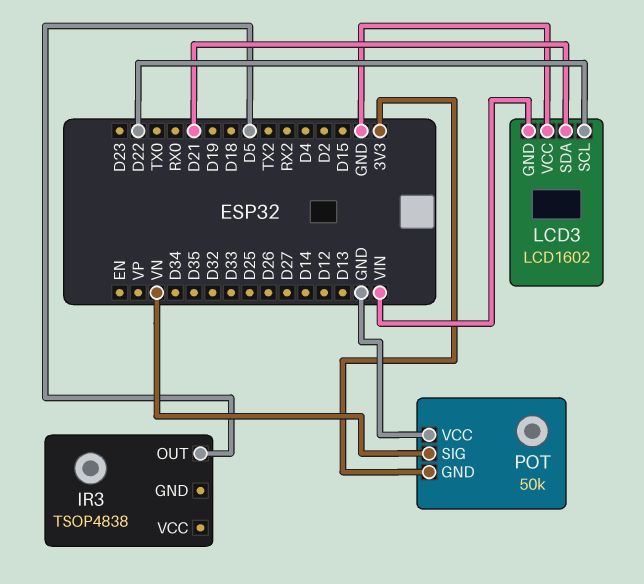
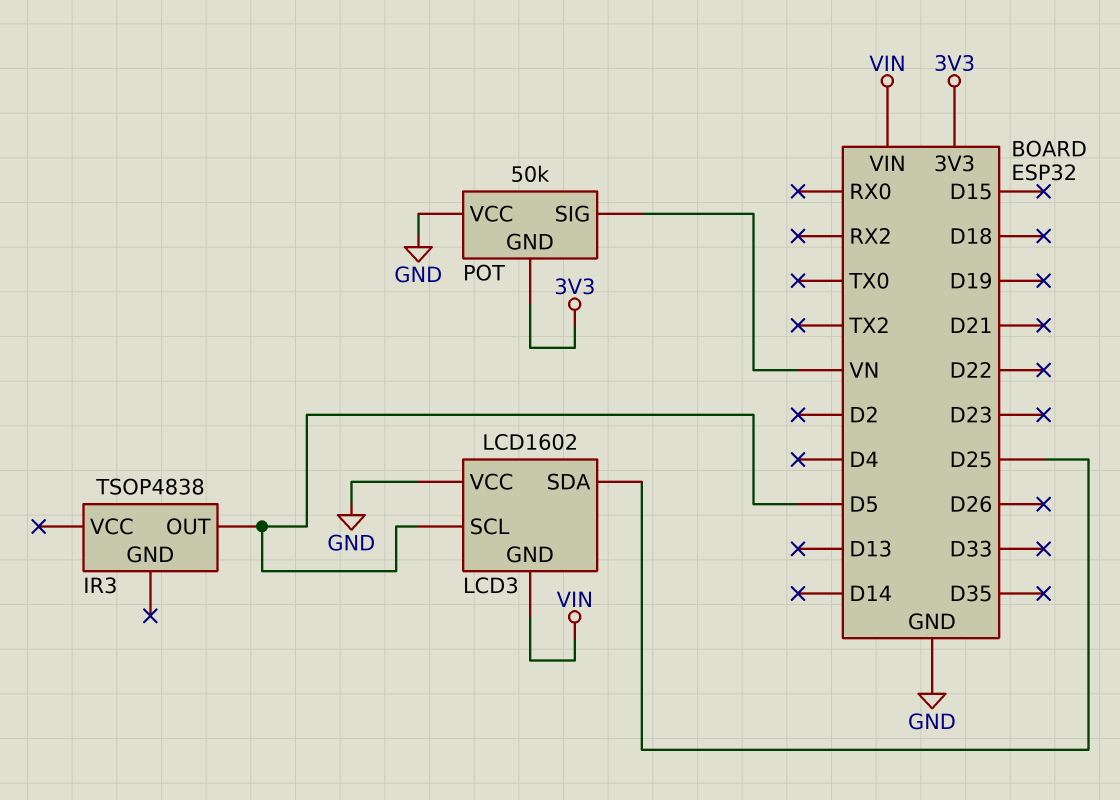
LCD3 pin SCL: D22 -> D5
LCD3 pin SDA: D21 -> D25

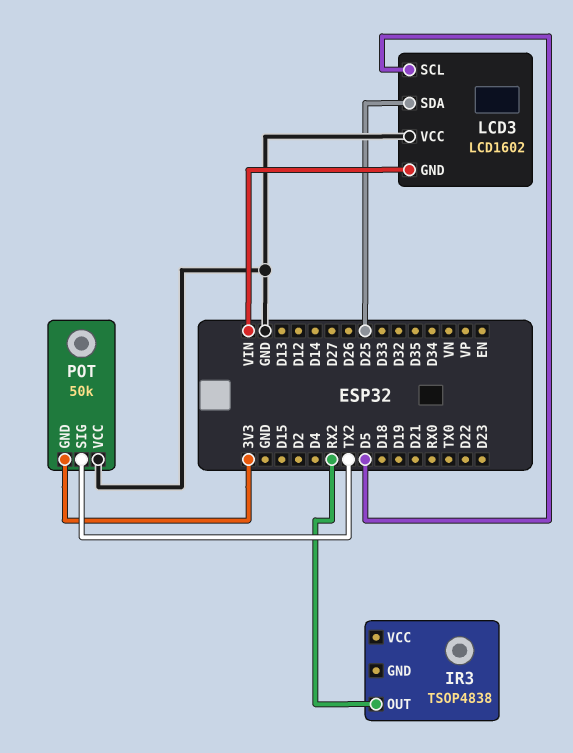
IR3 pin OUT: D5 -> RX2
POT pin SIG: VN -> TX2

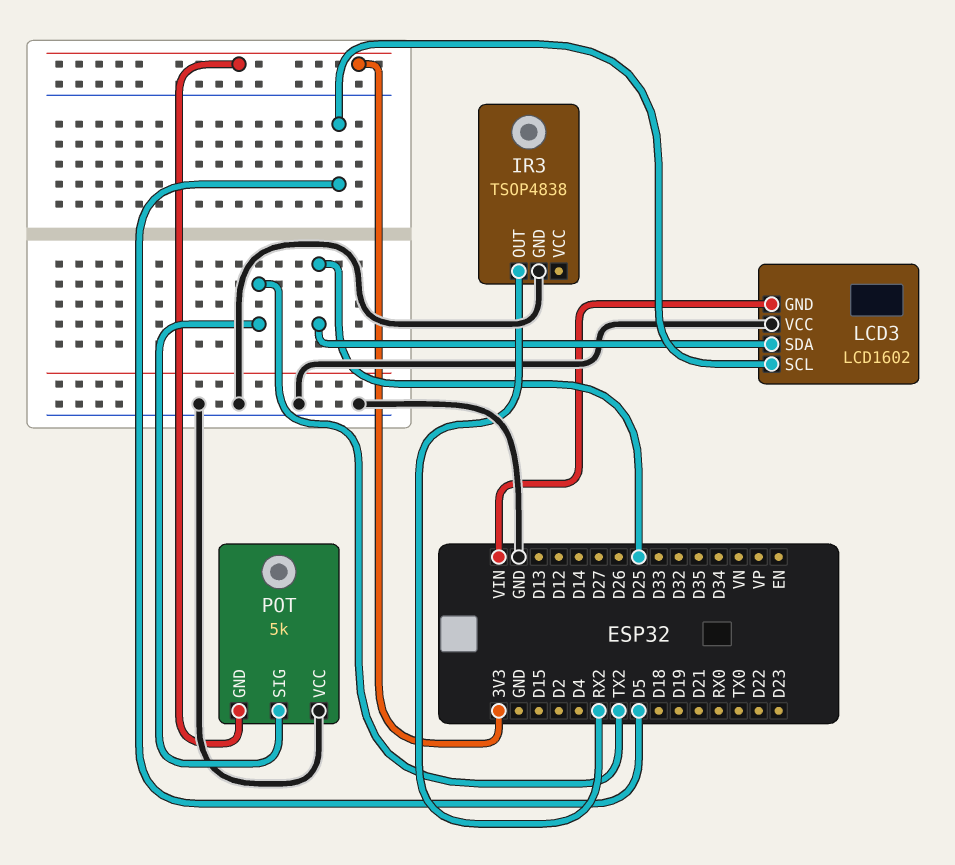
IR3 pin GND: none -> GND
POT: 50k -> 5k

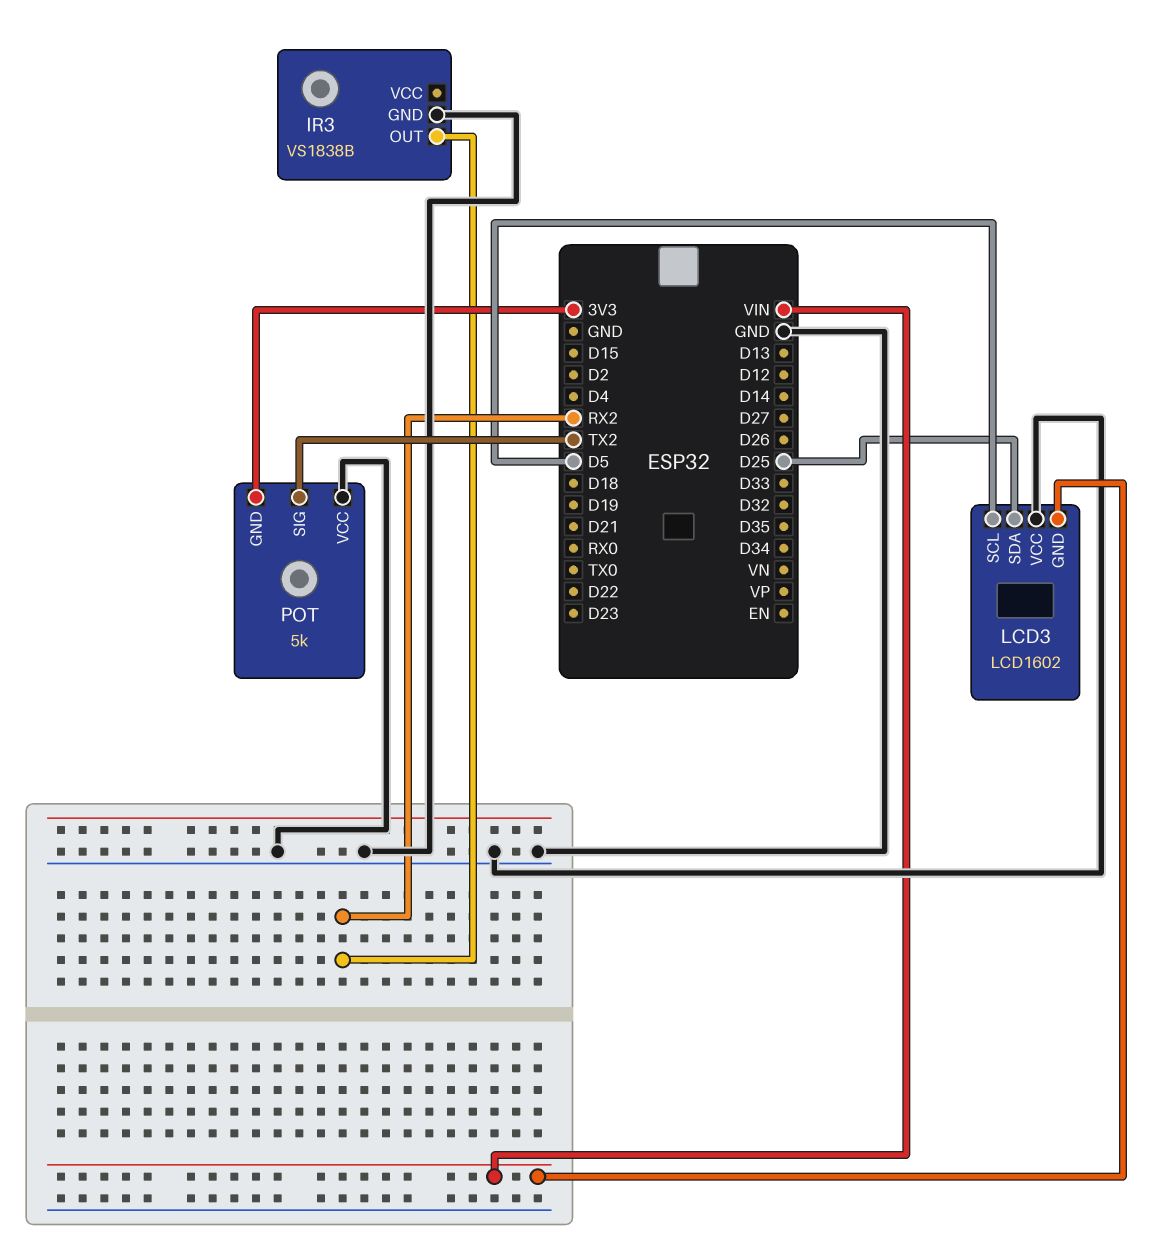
IR3: TSOP4838 -> VS1838B

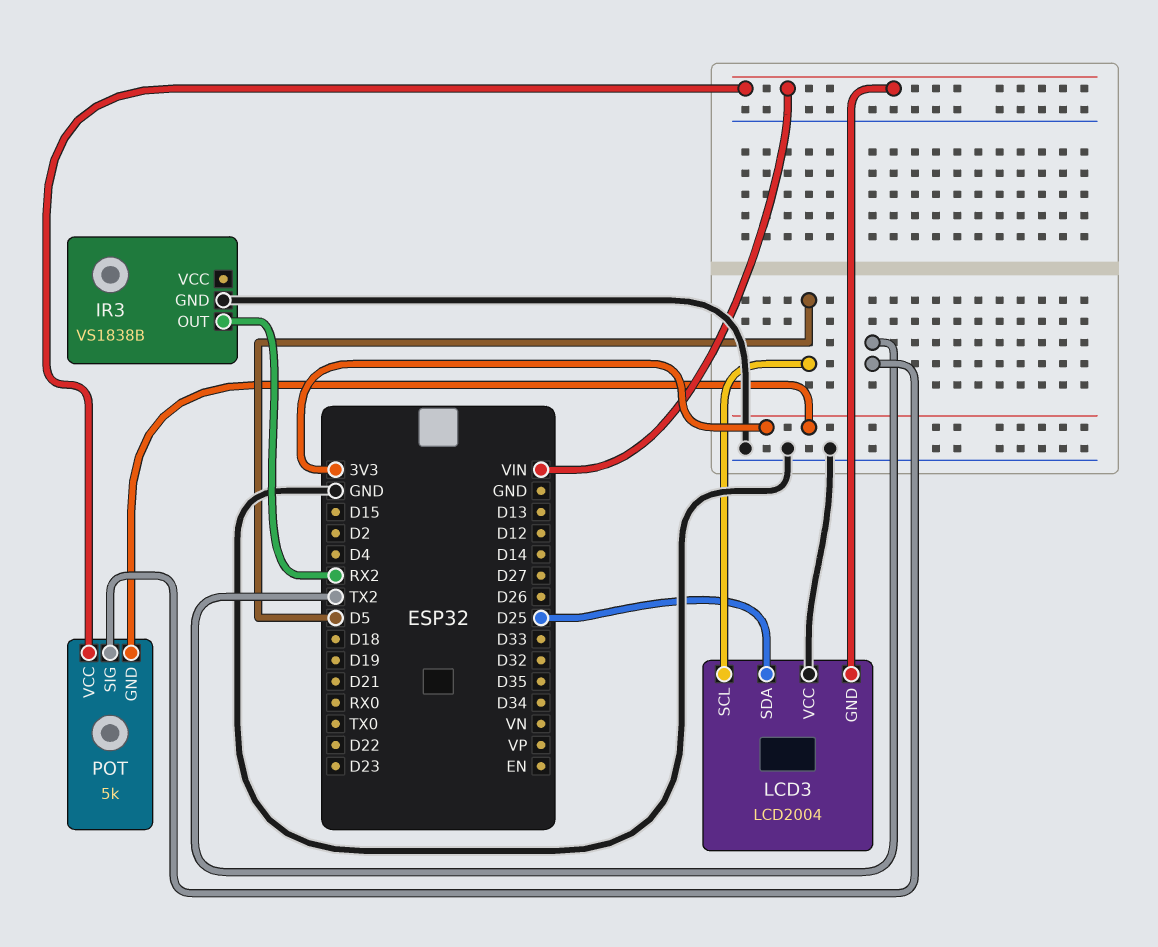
LCD3: LCD1602 -> LCD2004
POT pin VCC: GND -> VIN

